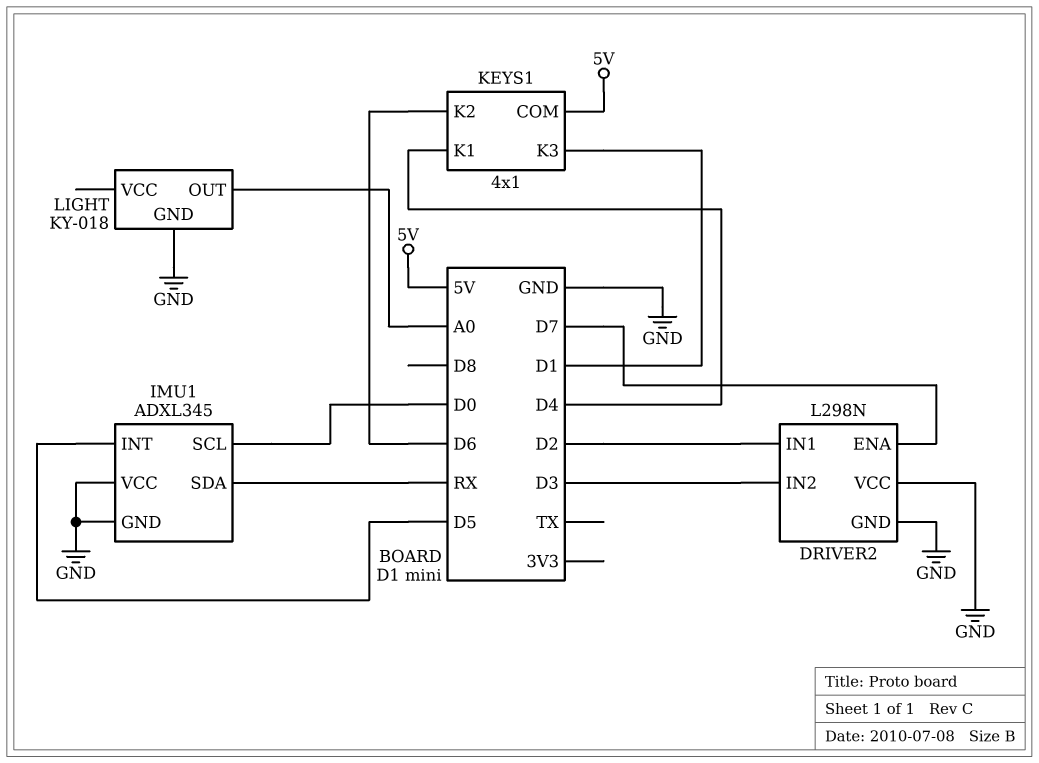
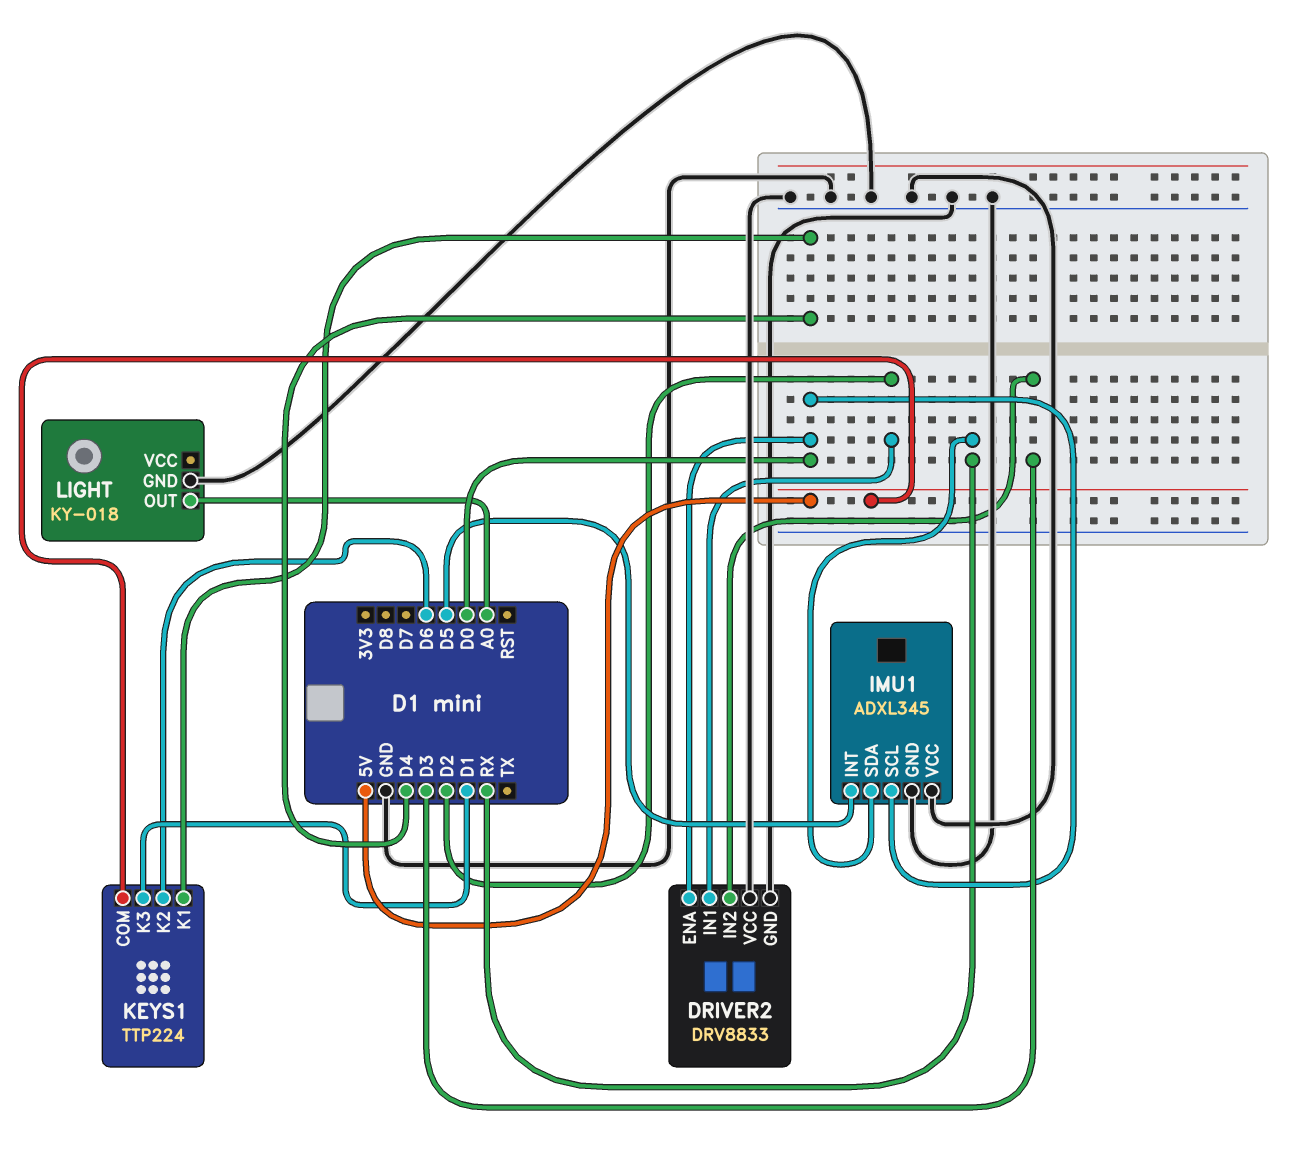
DRIVER2: L298N -> DRV8833
DRIVER2 pin ENA: D7 -> D0
KEYS1: 4x1 -> TTP224

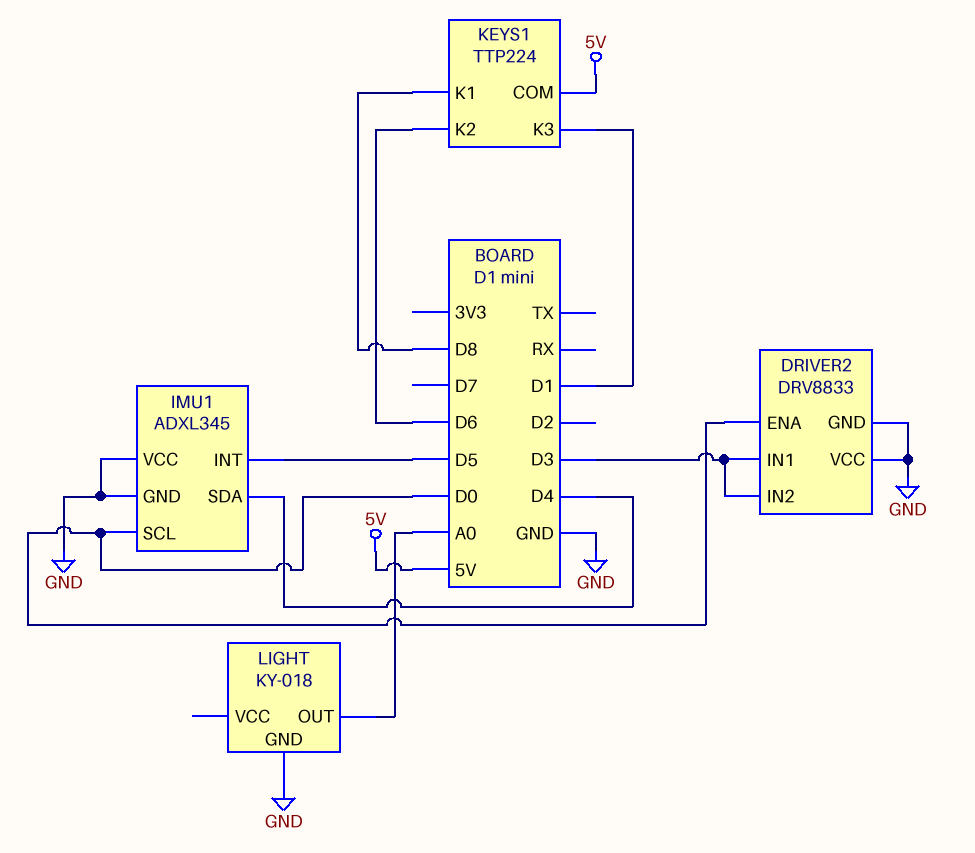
DRIVER2 pin IN1: D2 -> D3
IMU1 pin SDA: RX -> D4
KEYS1 pin K1: D4 -> D8

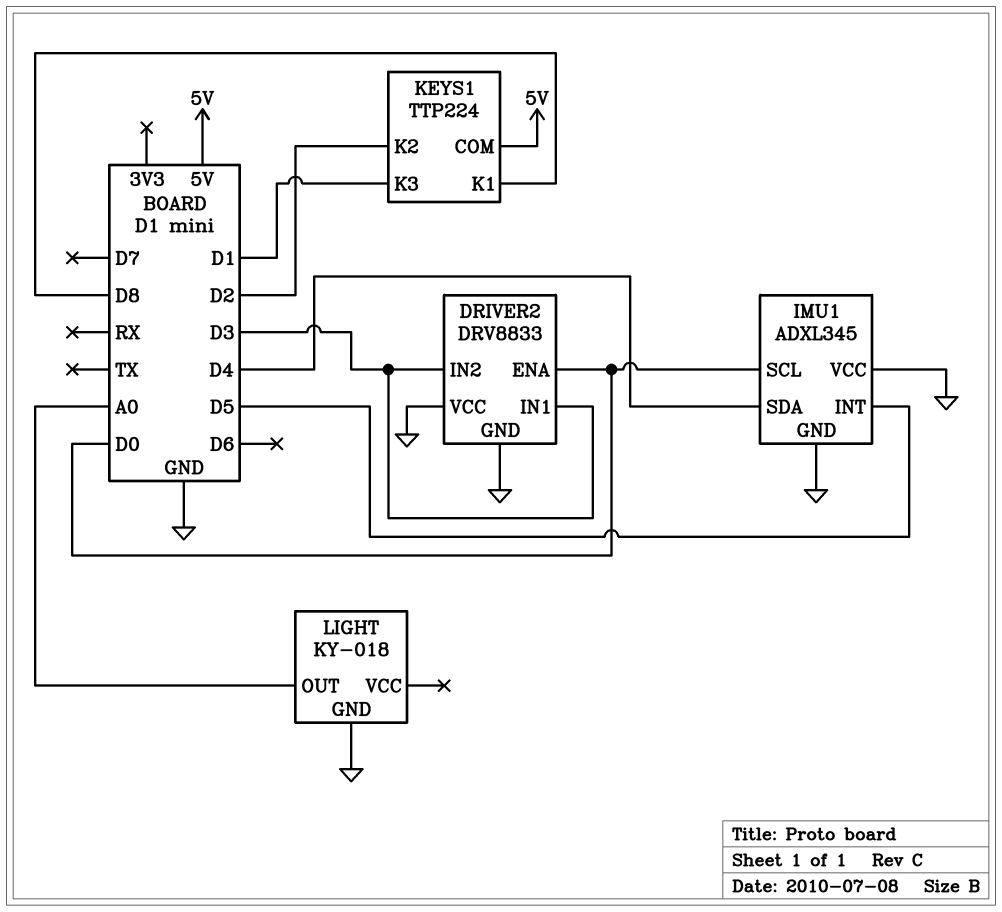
KEYS1 pin K2: D6 -> D2

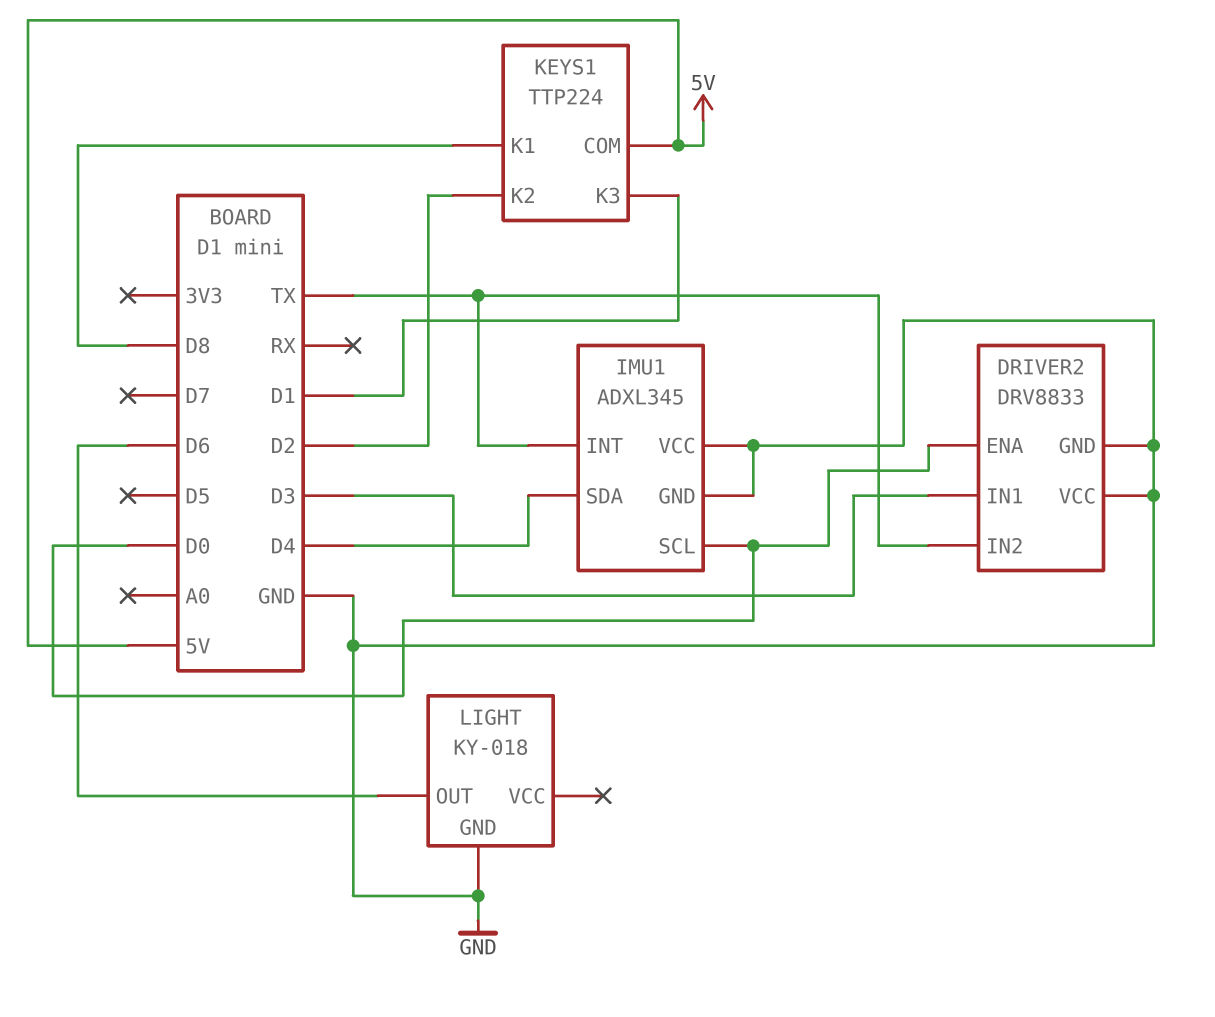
DRIVER2 pin IN2: D3 -> TX
IMU1 pin INT: D5 -> TX
LIGHT pin OUT: A0 -> D6

